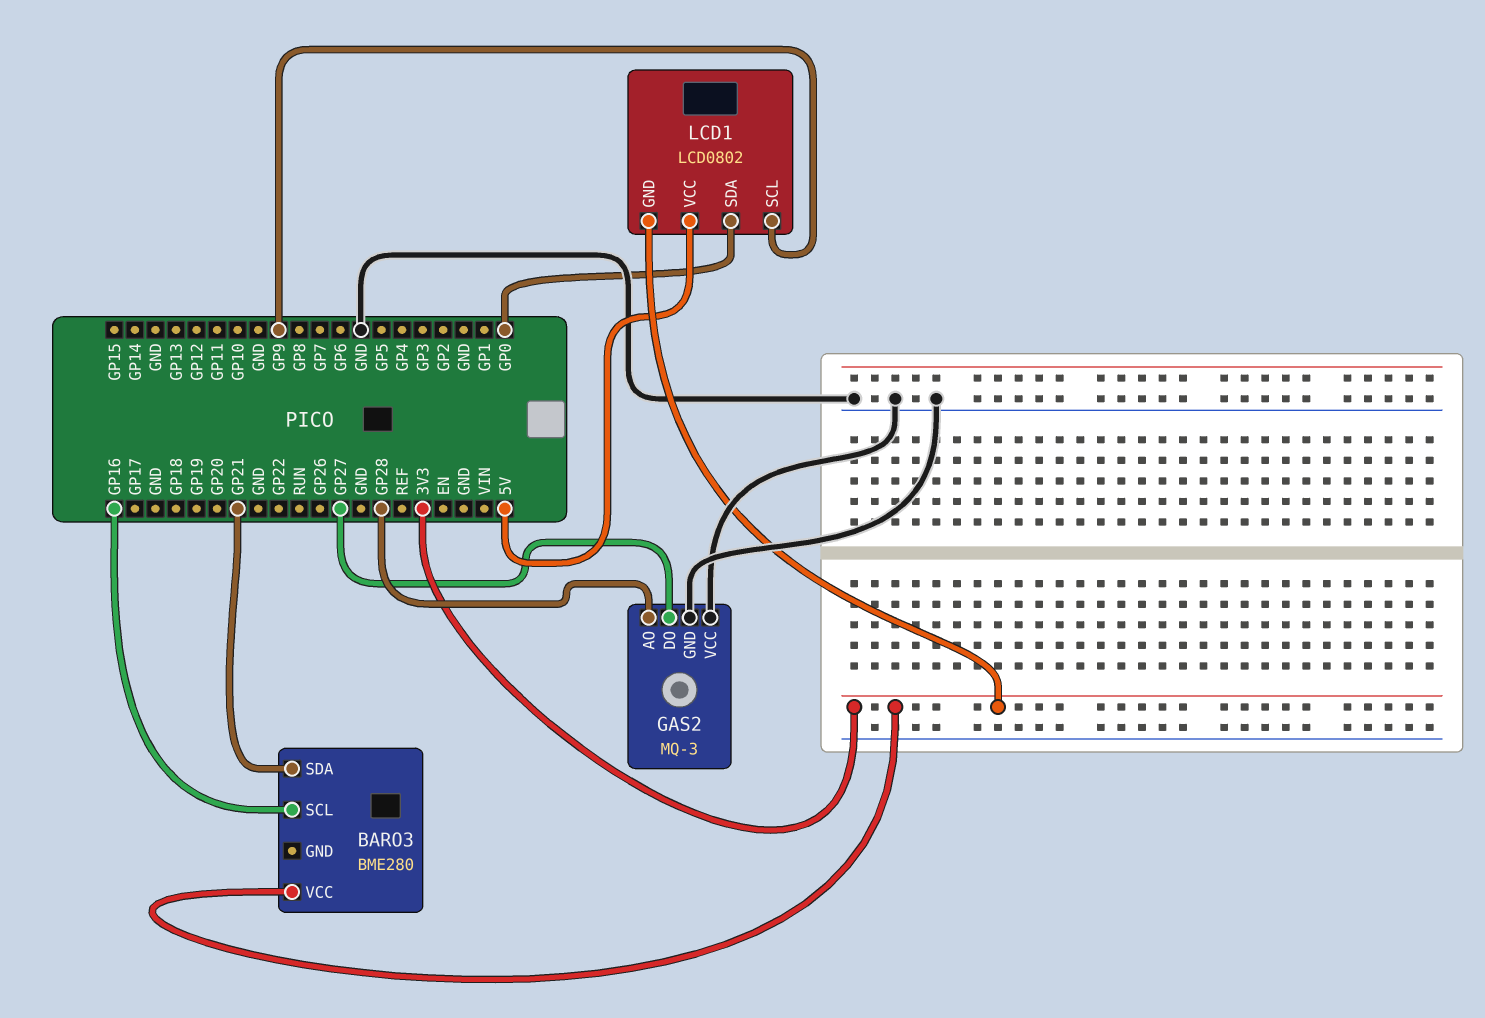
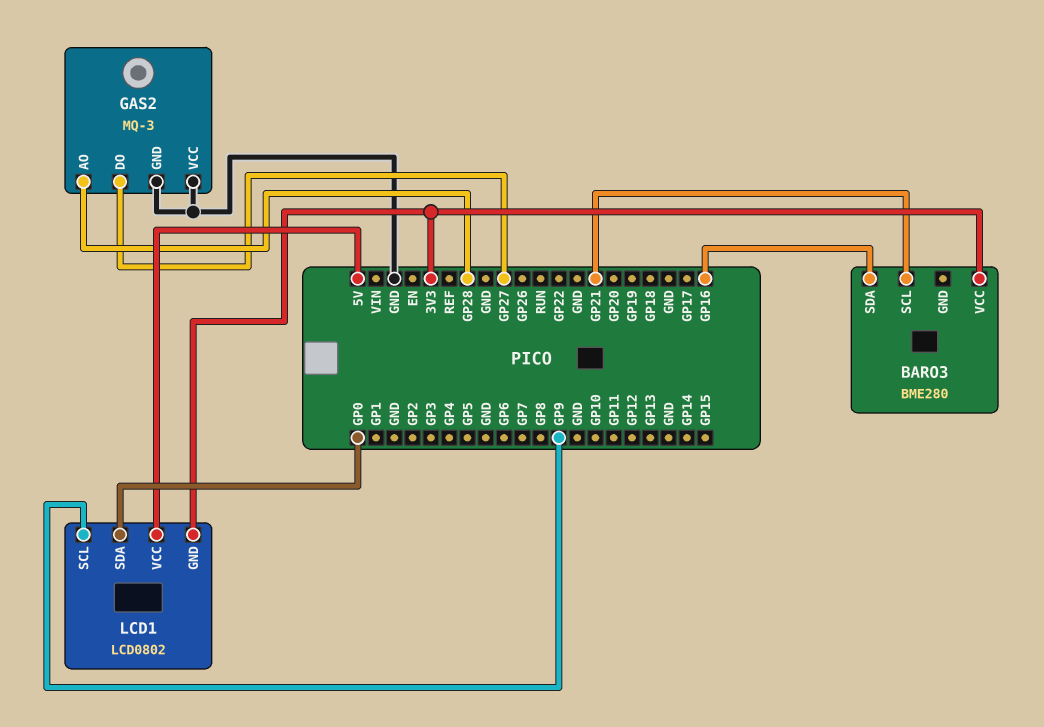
BARO3 pin SCL: GP16 -> GP21
BARO3 pin SDA: GP21 -> GP16

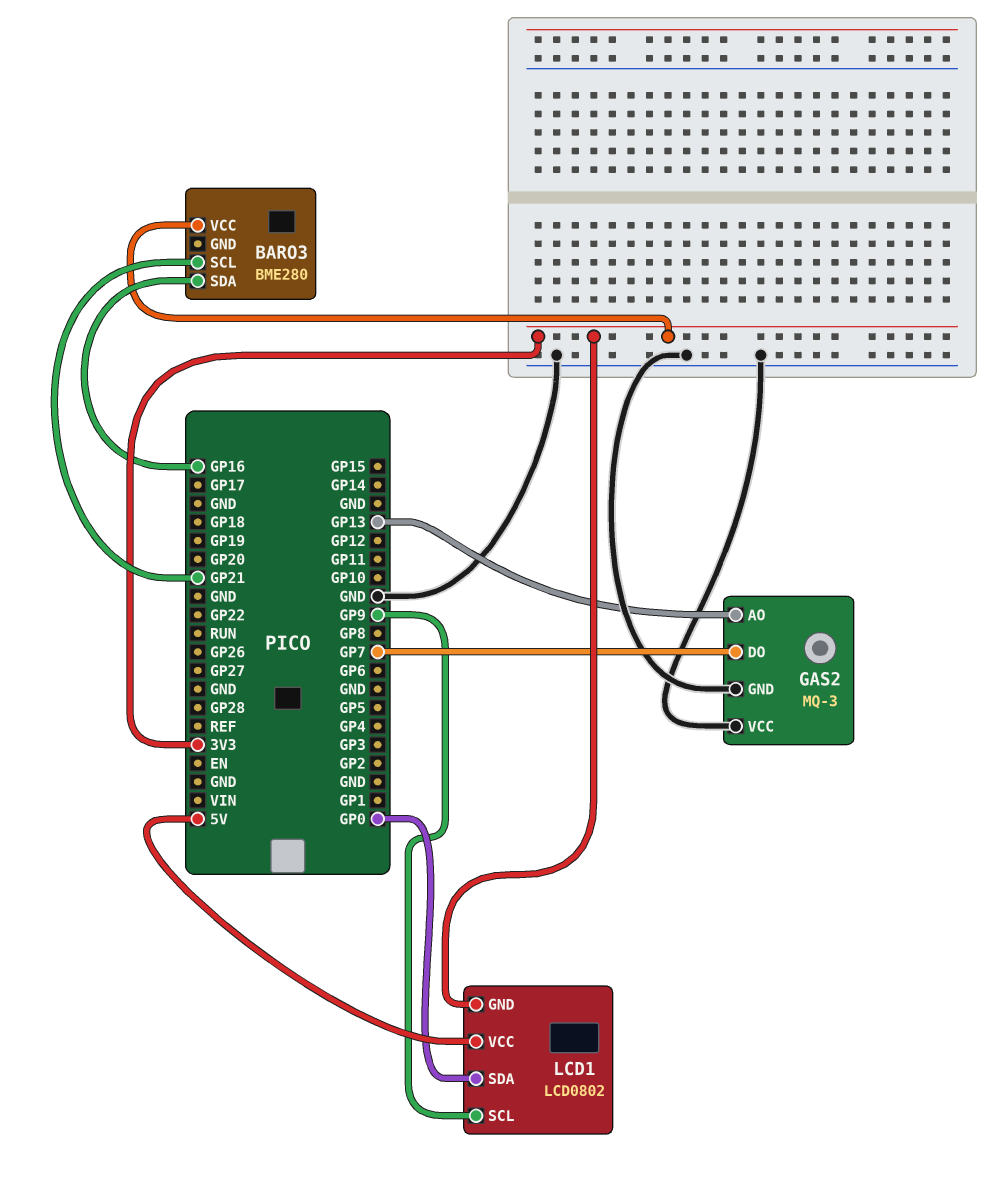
GAS2 pin AO: GP28 -> GP13
GAS2 pin DO: GP27 -> GP7

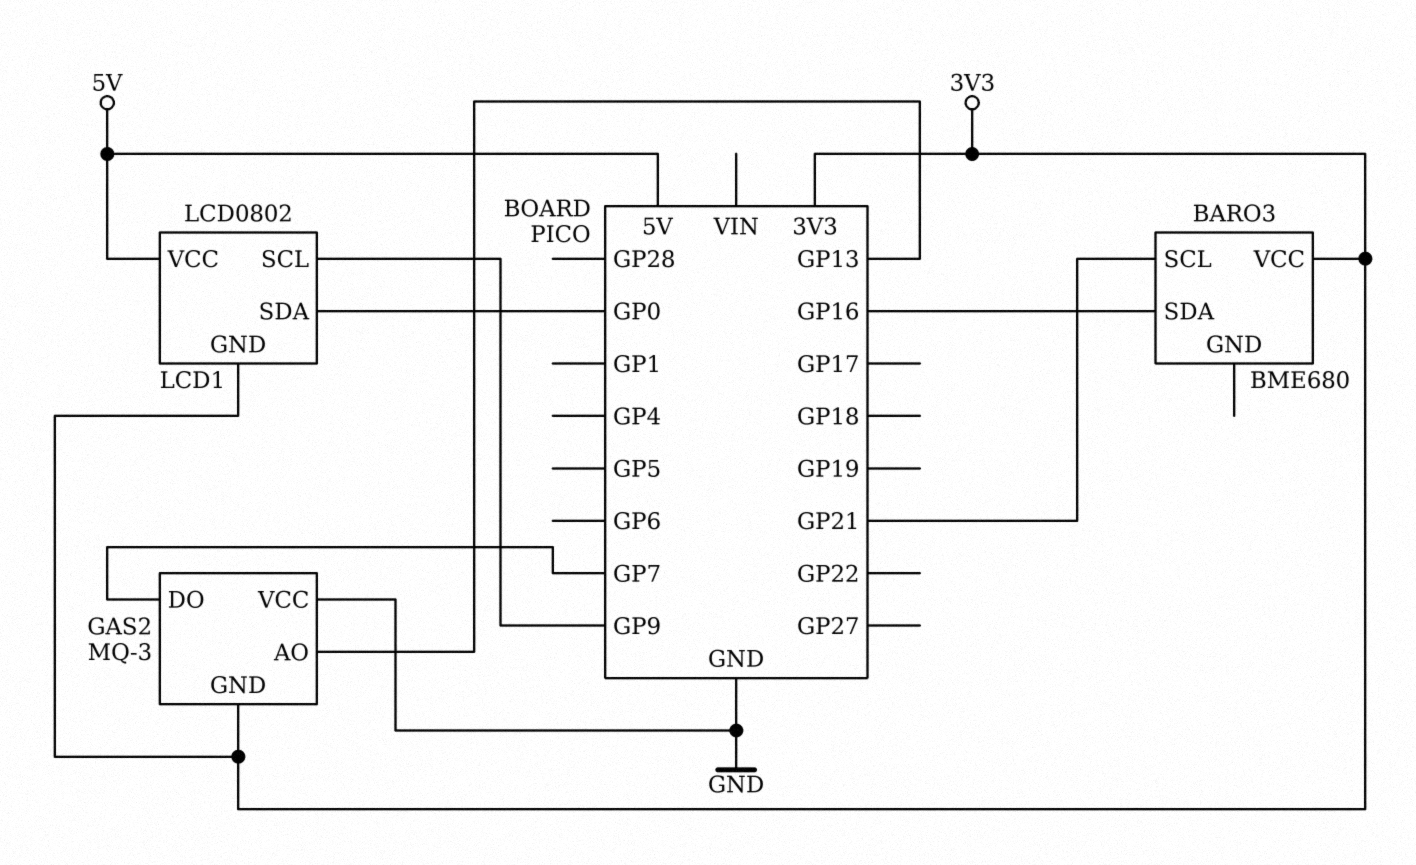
BARO3: BME280 -> BME680
GAS2 pin GND: GND -> 3V3

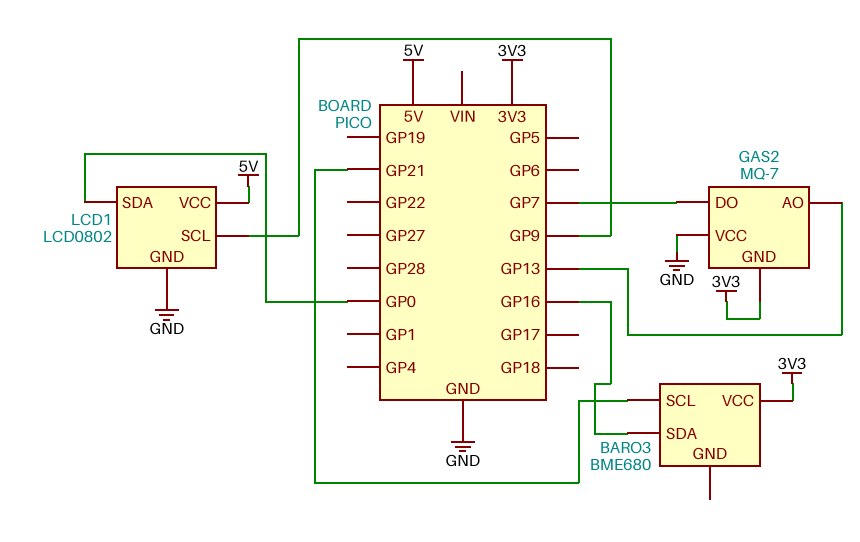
GAS2: MQ-3 -> MQ-7
LCD1 pin GND: 3V3 -> GND

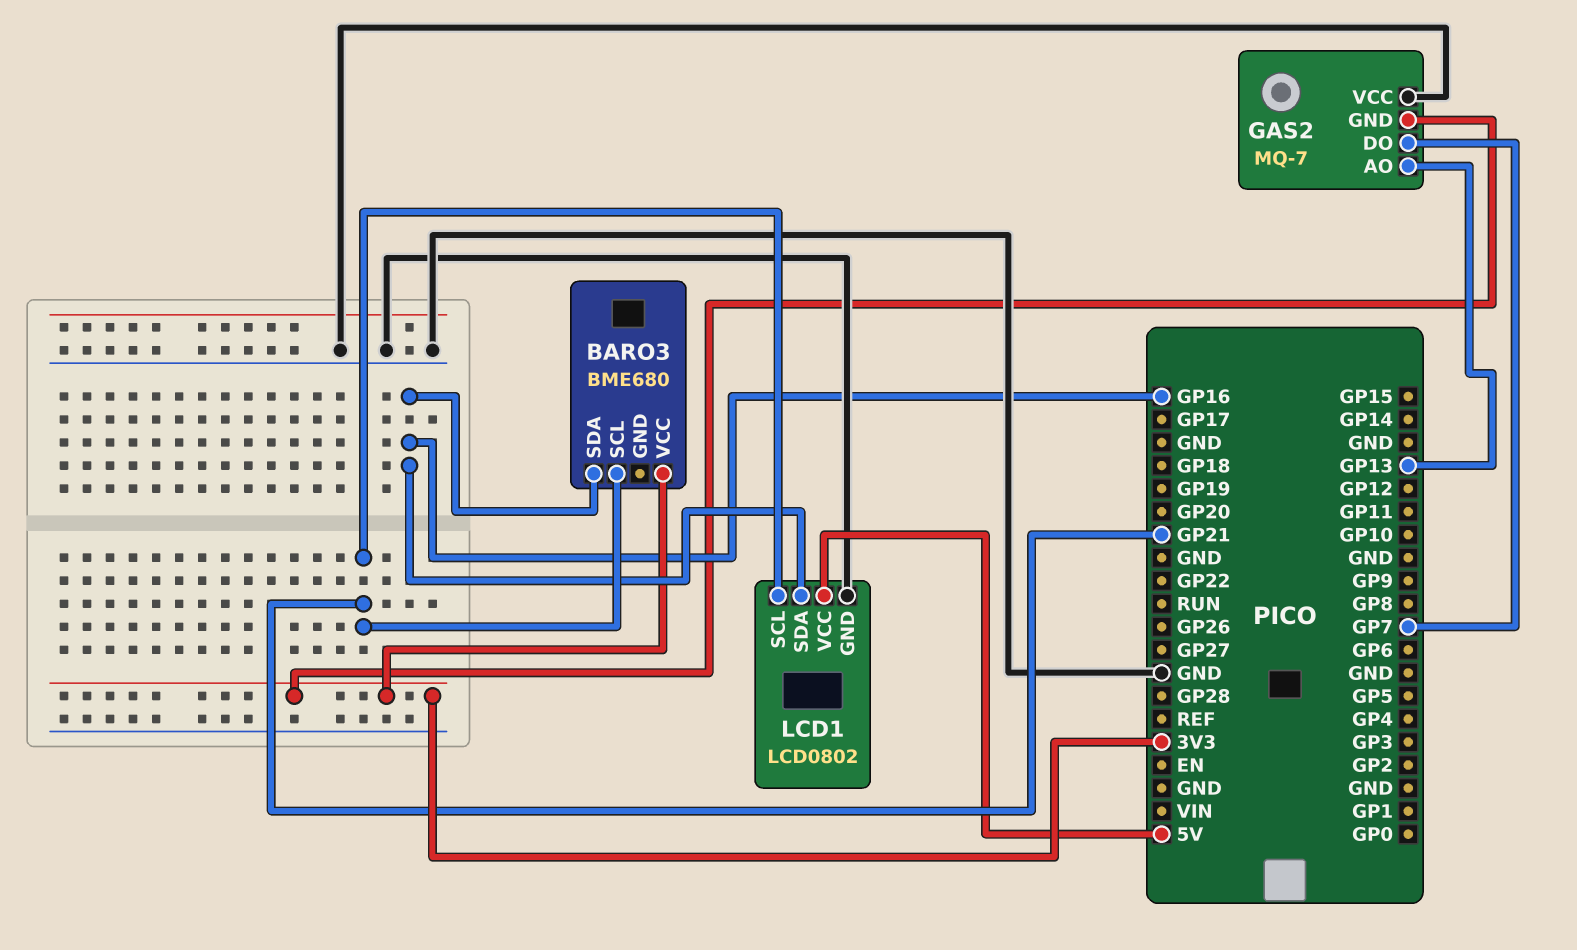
LCD1 pin SCL: GP9 -> GP21
LCD1 pin SDA: GP0 -> GP16

